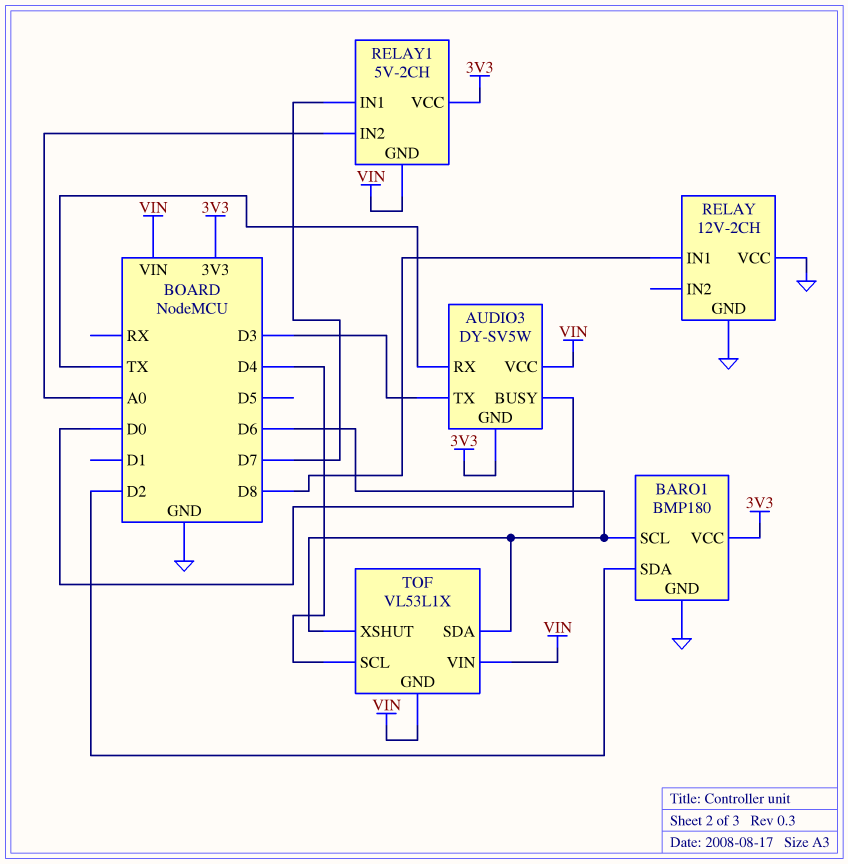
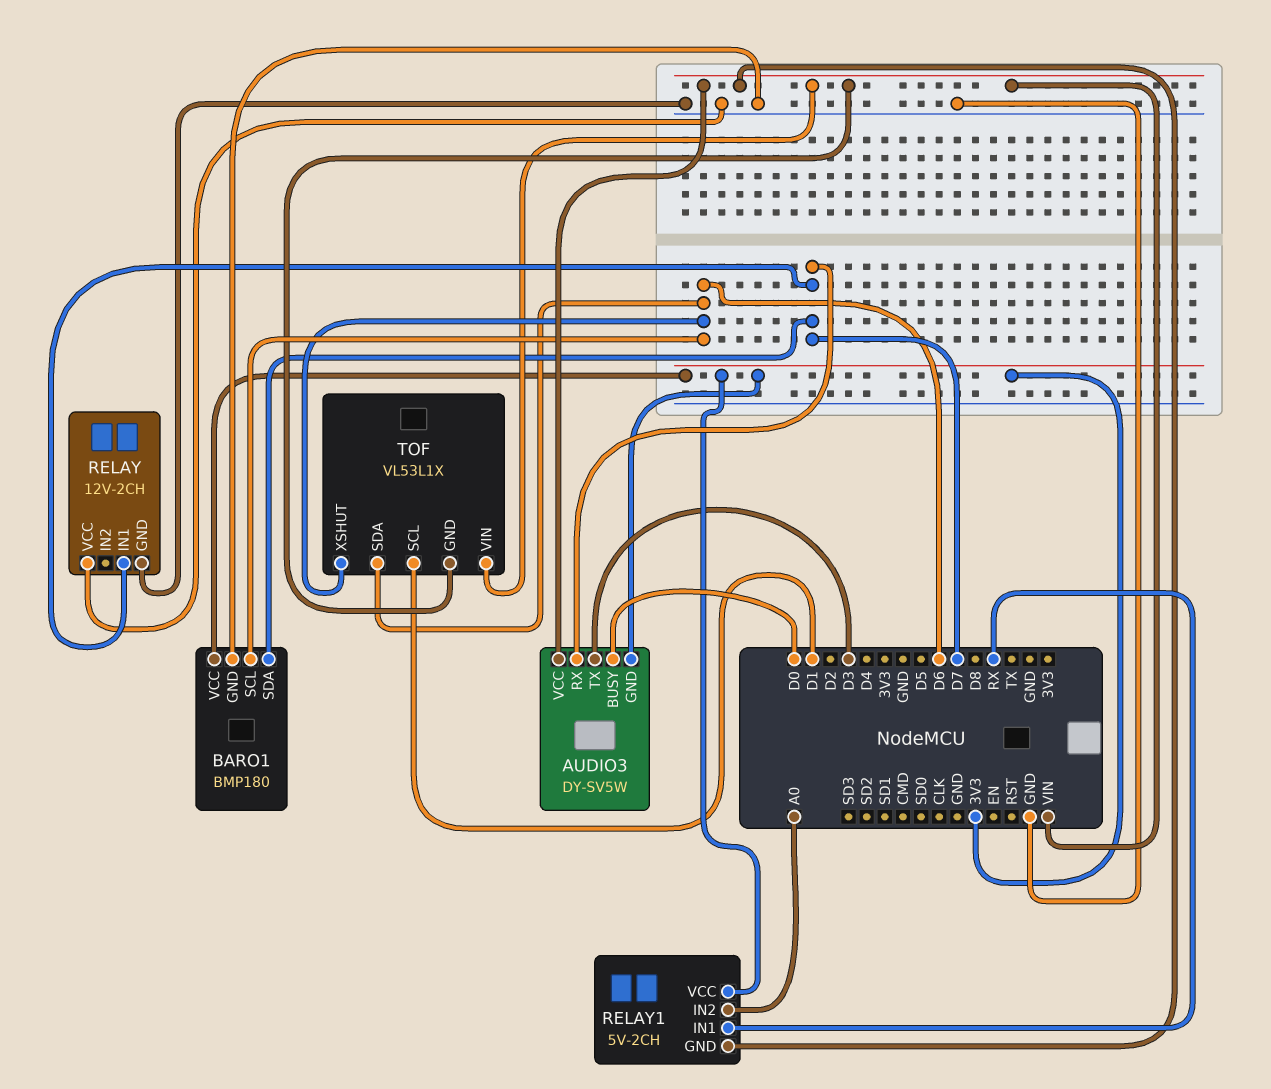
AUDIO3 pin RX: TX -> D7
BARO1 pin SDA: D2 -> D7
RELAY pin IN1: D8 -> D7
RELAY1 pin IN1: D7 -> RX
TOF pin SCL: D4 -> D1

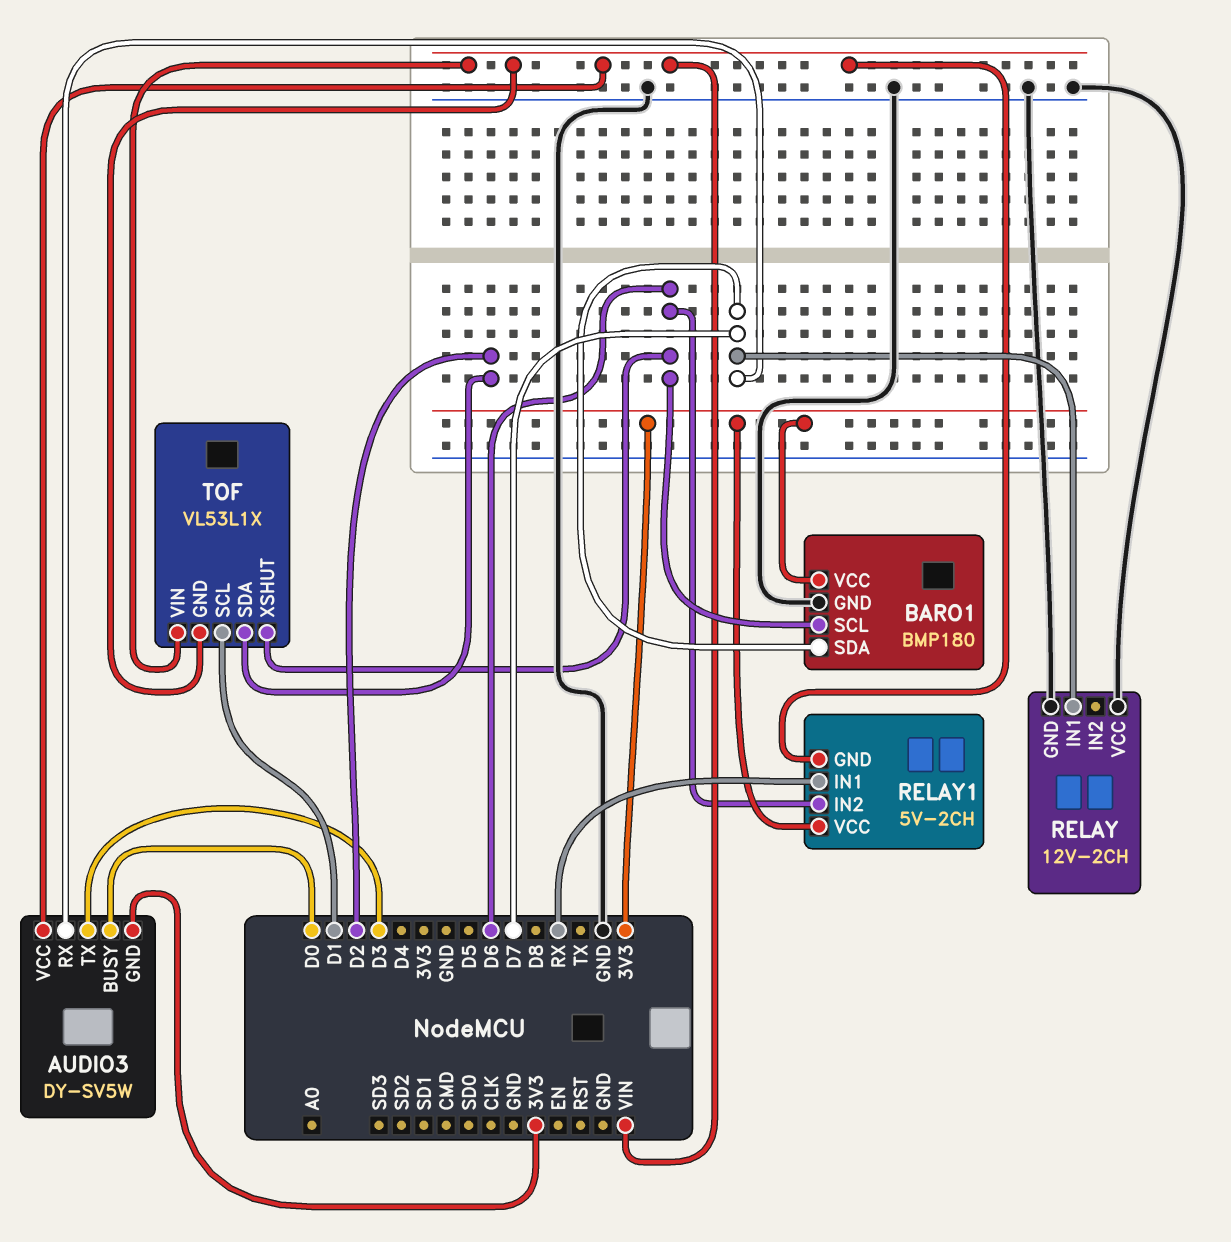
RELAY1 pin IN2: A0 -> D6
TOF pin SDA: D6 -> D2

